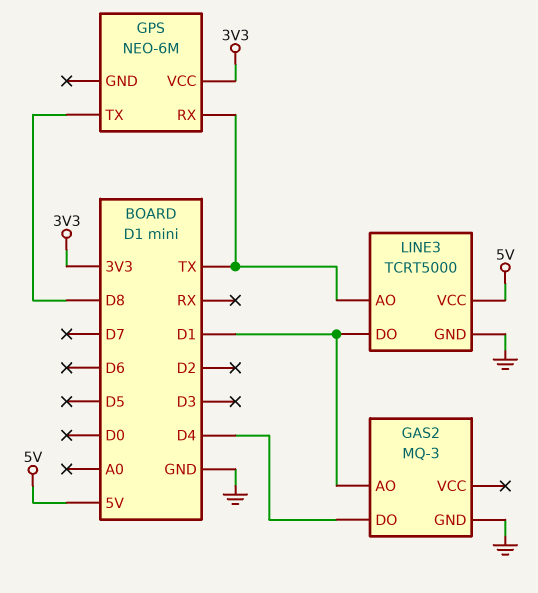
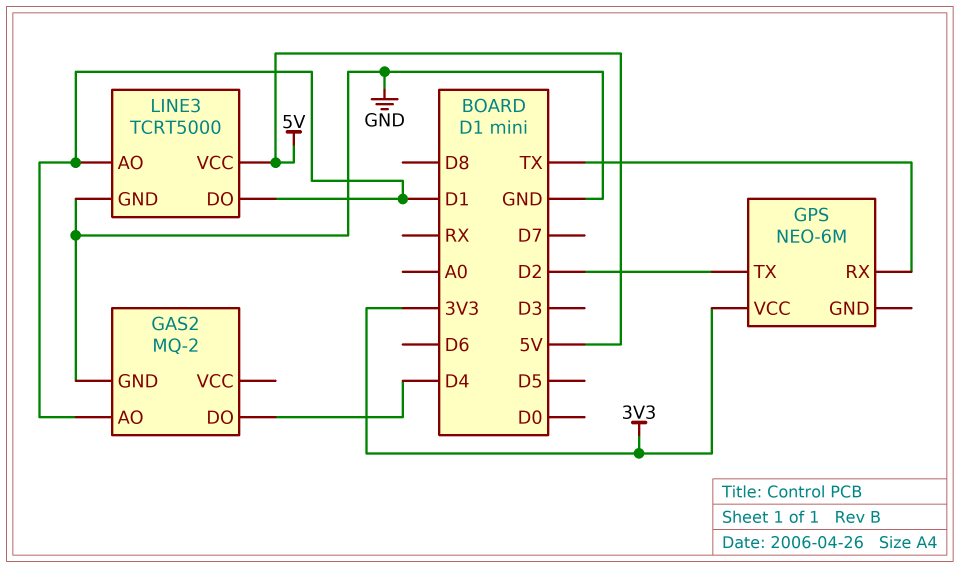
GAS2: MQ-3 -> MQ-2
GPS pin TX: D8 -> D2
LINE3 pin AO: TX -> D1

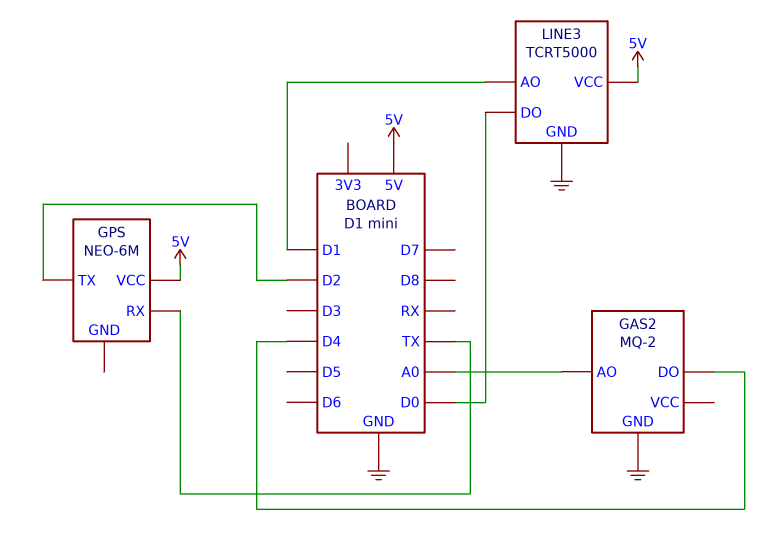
GAS2 pin AO: D1 -> A0
GPS pin VCC: 3V3 -> 5V
LINE3 pin DO: D1 -> D0

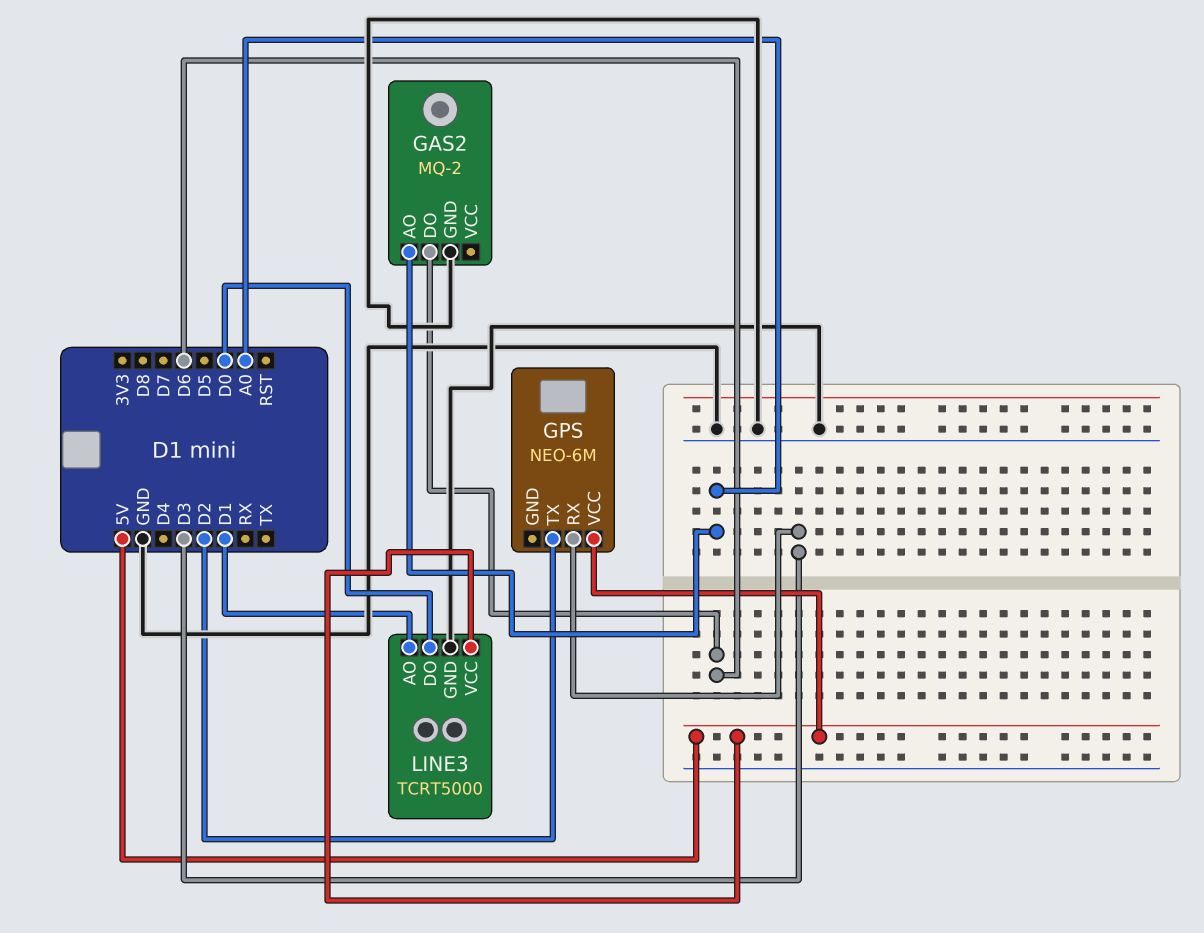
GAS2 pin DO: D4 -> D6
GPS pin RX: TX -> D3

